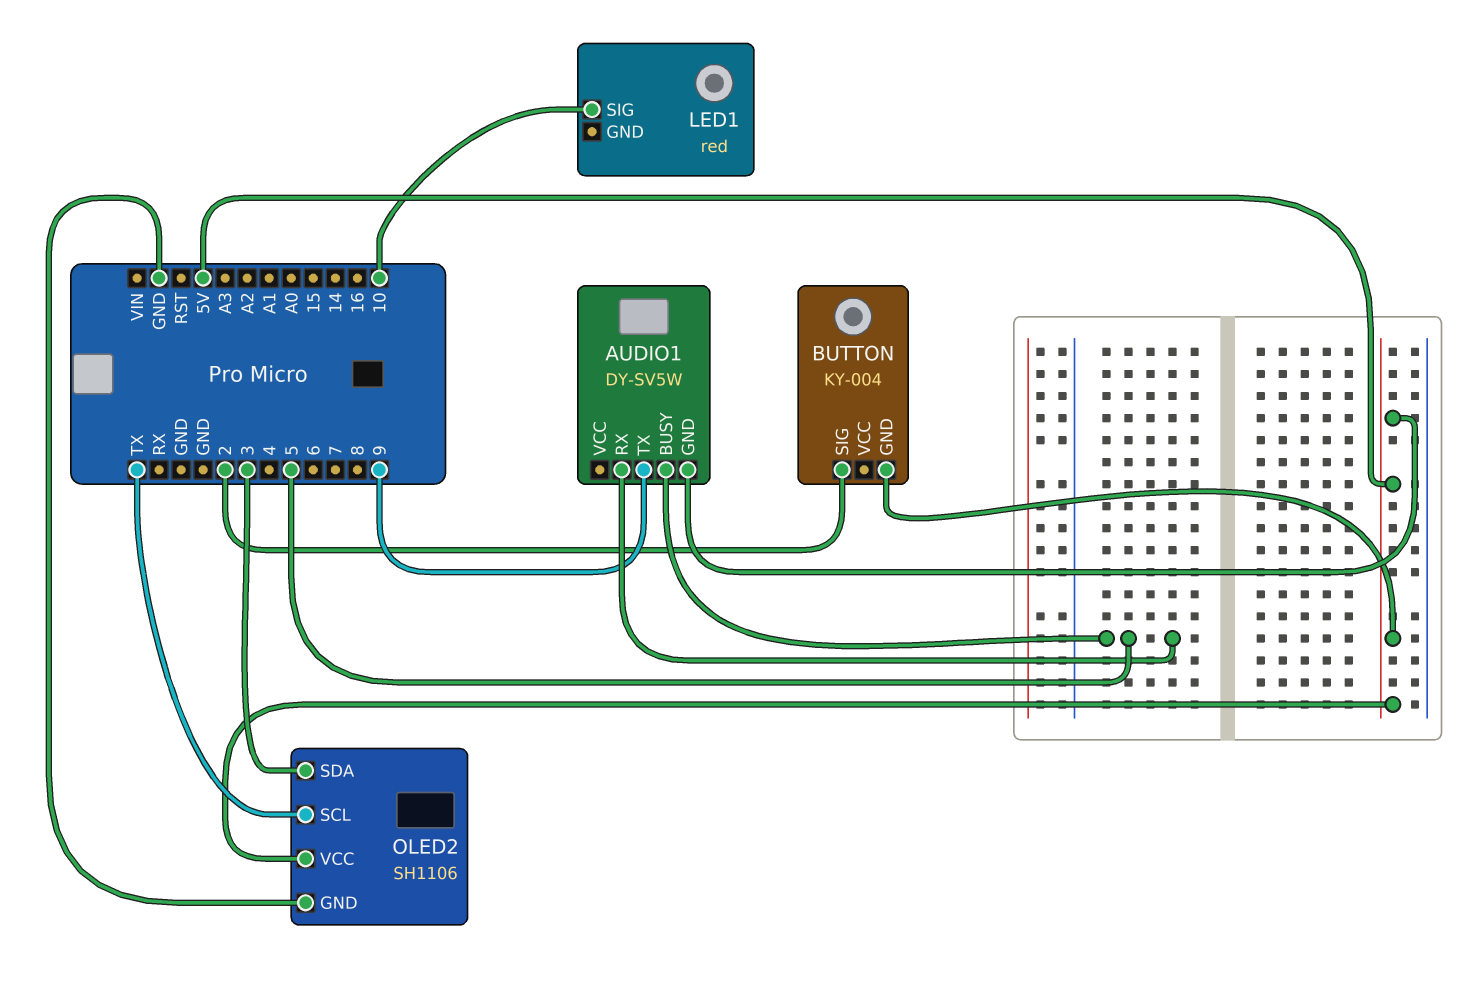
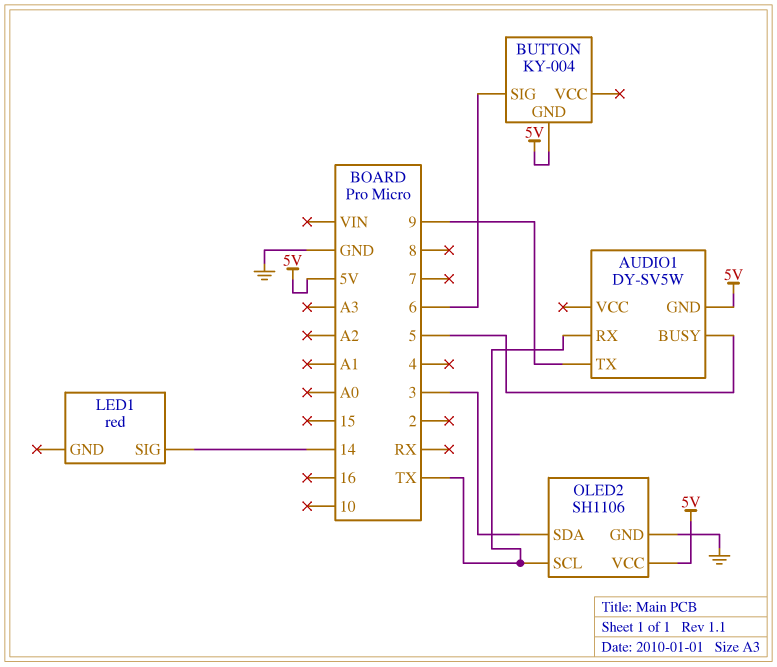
AUDIO1 pin RX: 5 -> TX
BUTTON pin SIG: 2 -> 6
LED1 pin SIG: 10 -> 14

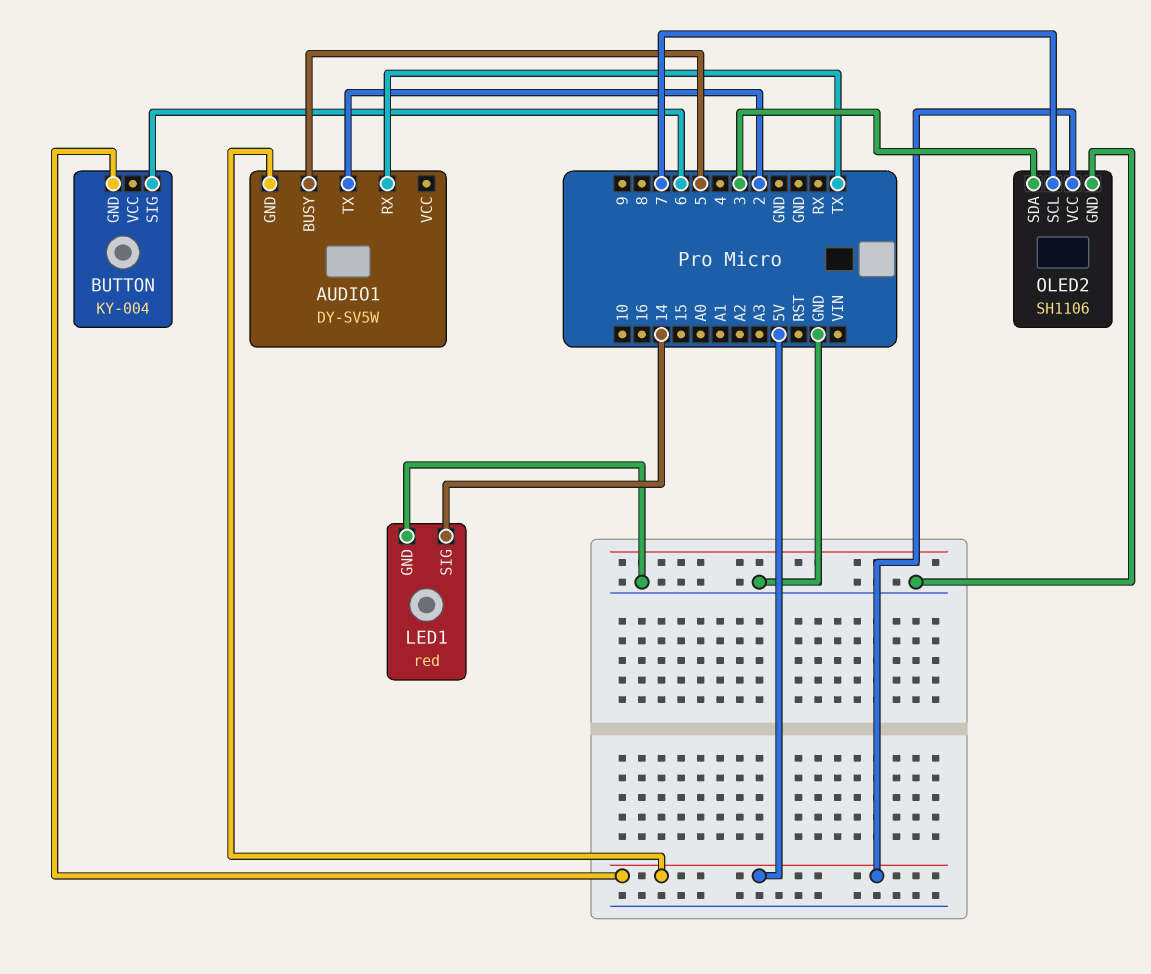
AUDIO1 pin TX: 9 -> 2
LED1 pin GND: none -> GND
OLED2 pin SCL: TX -> 7

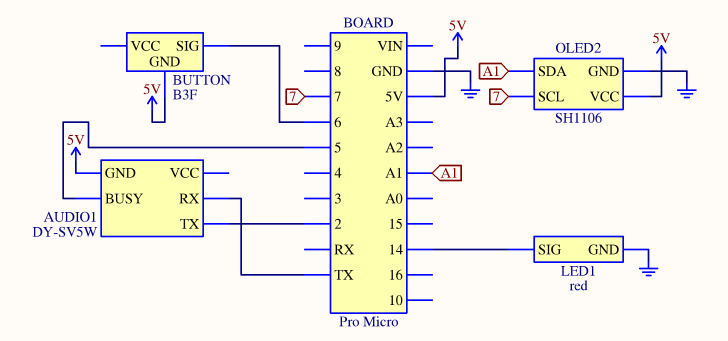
BUTTON: KY-004 -> B3F
OLED2 pin SDA: 3 -> A1

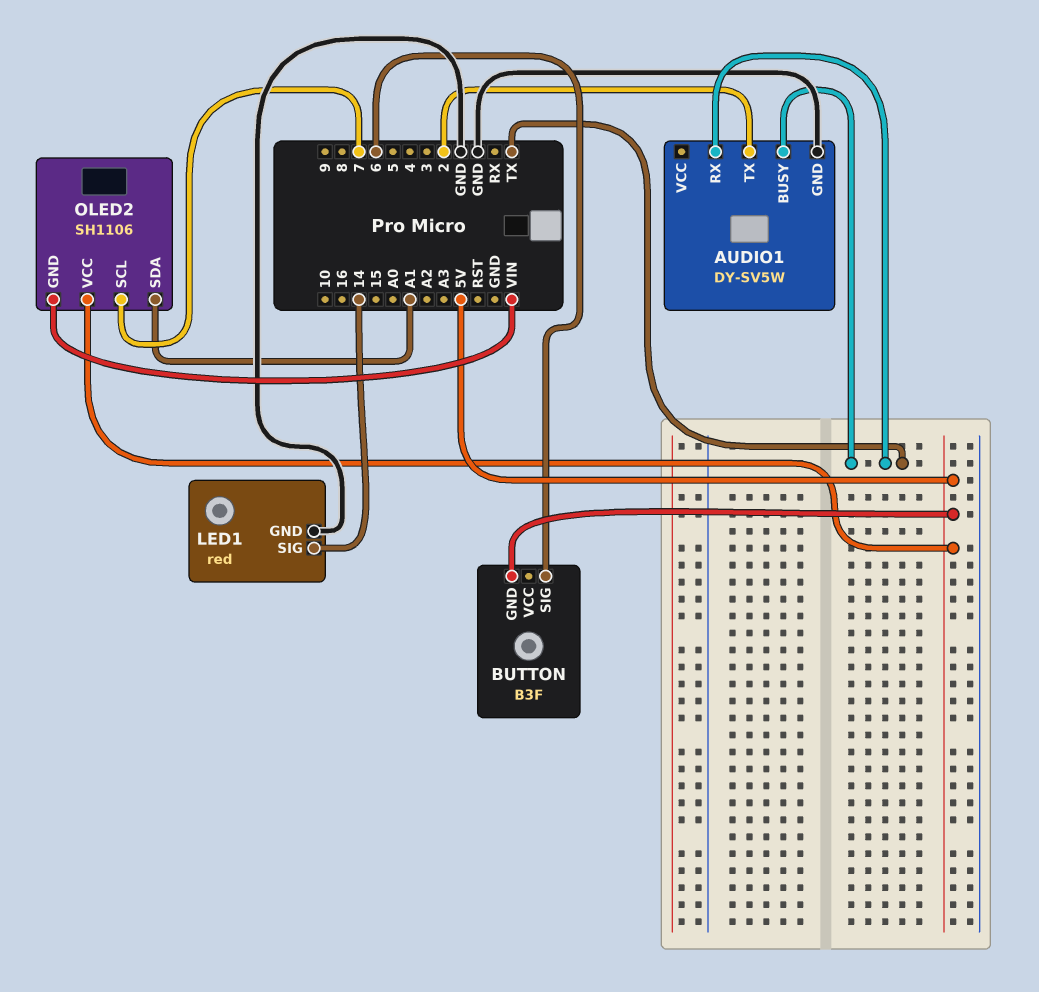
AUDIO1 pin BUSY: 5 -> TX
AUDIO1 pin GND: 5V -> GND
OLED2 pin GND: GND -> VIN

